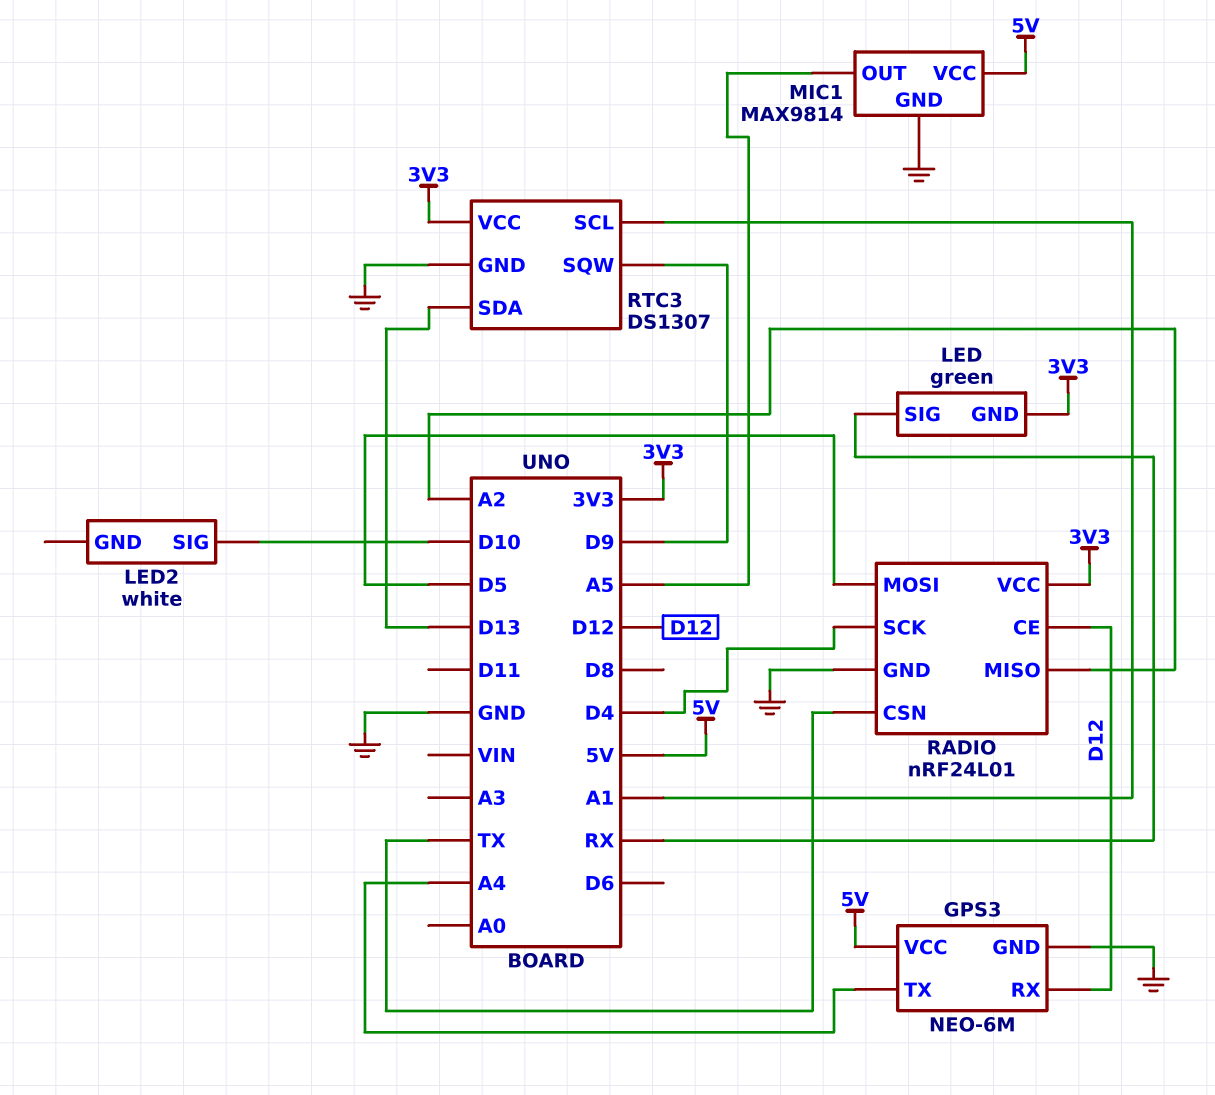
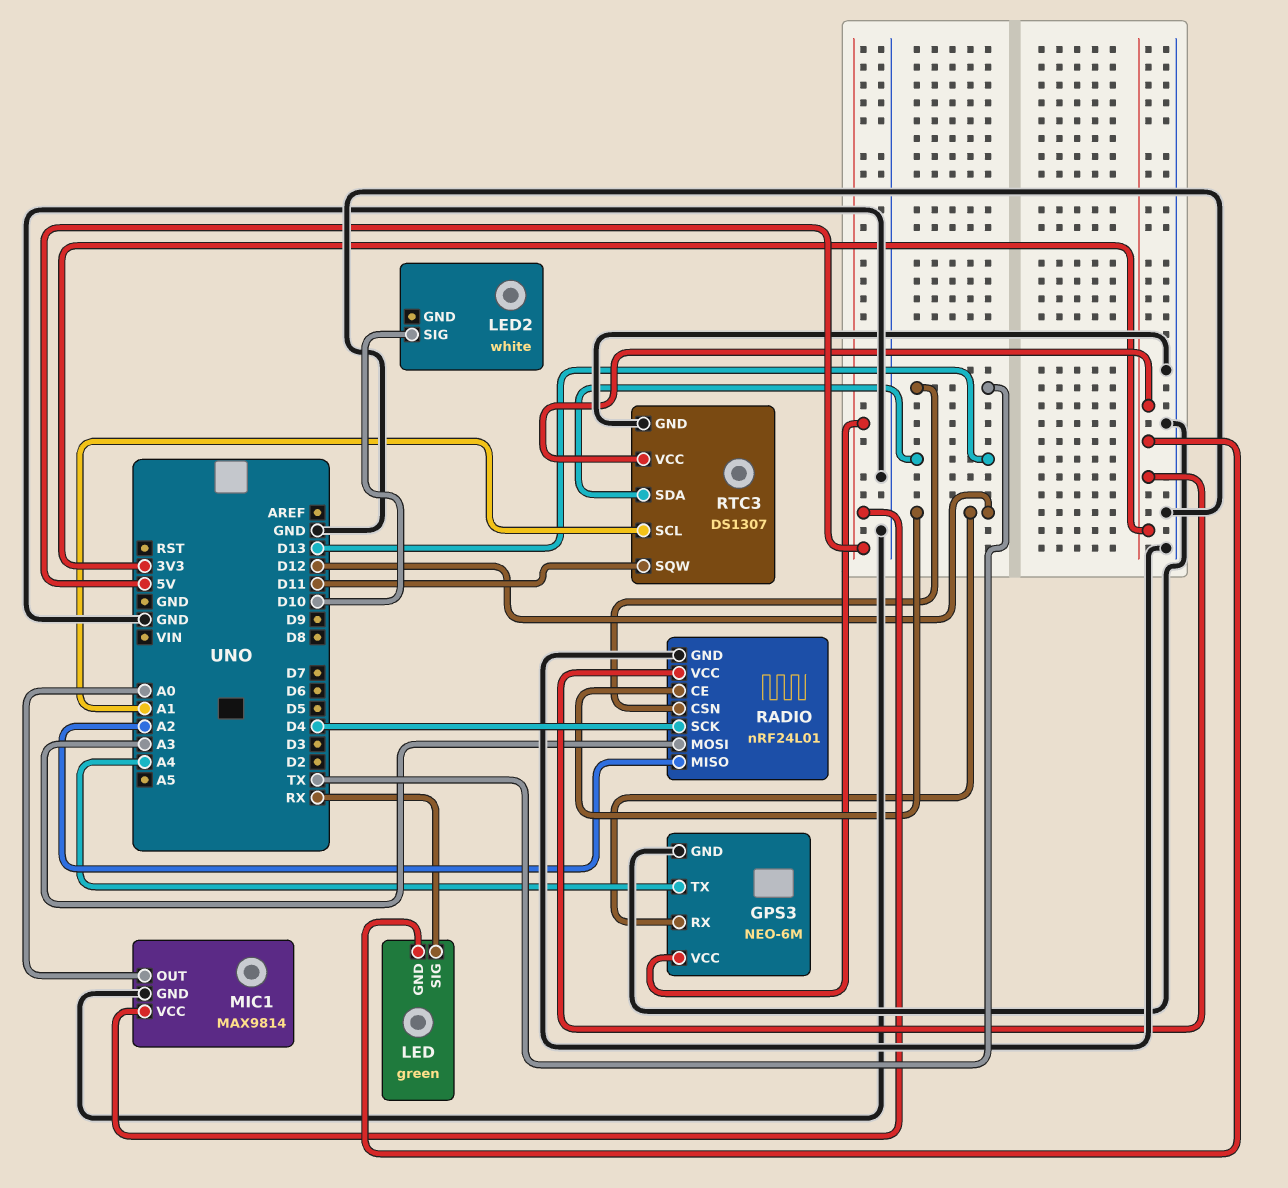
MIC1 pin OUT: A5 -> A0
RADIO pin MOSI: D5 -> A3
RTC3 pin SQW: D9 -> D11

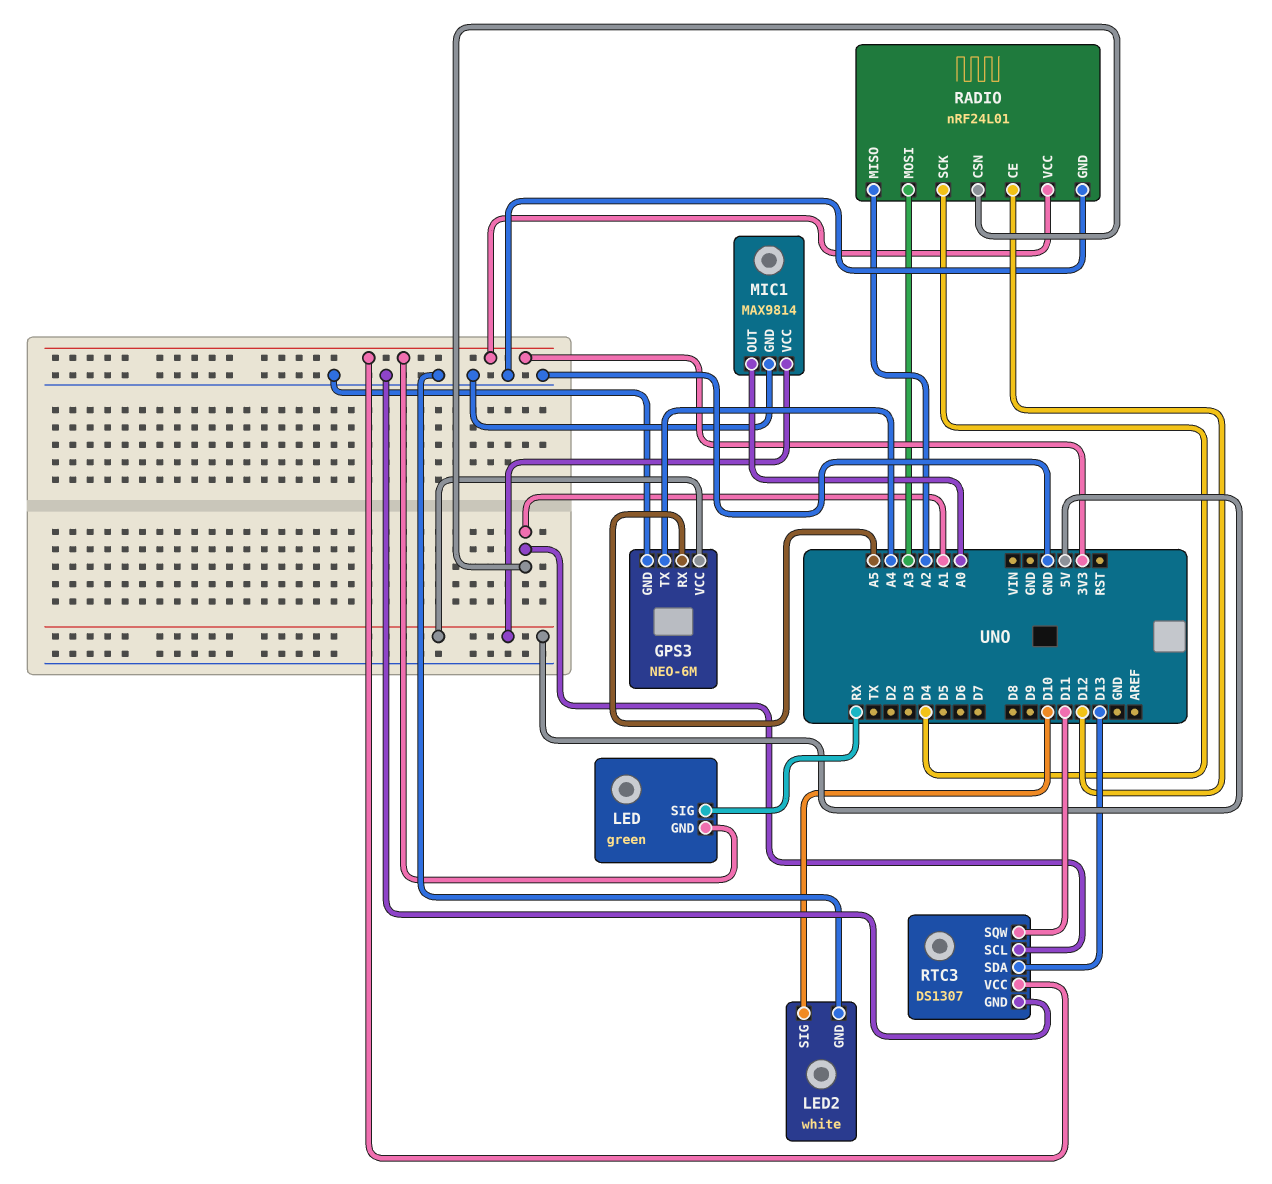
GPS3 pin RX: D12 -> A5
LED2 pin GND: none -> GND
RADIO pin CSN: TX -> A1

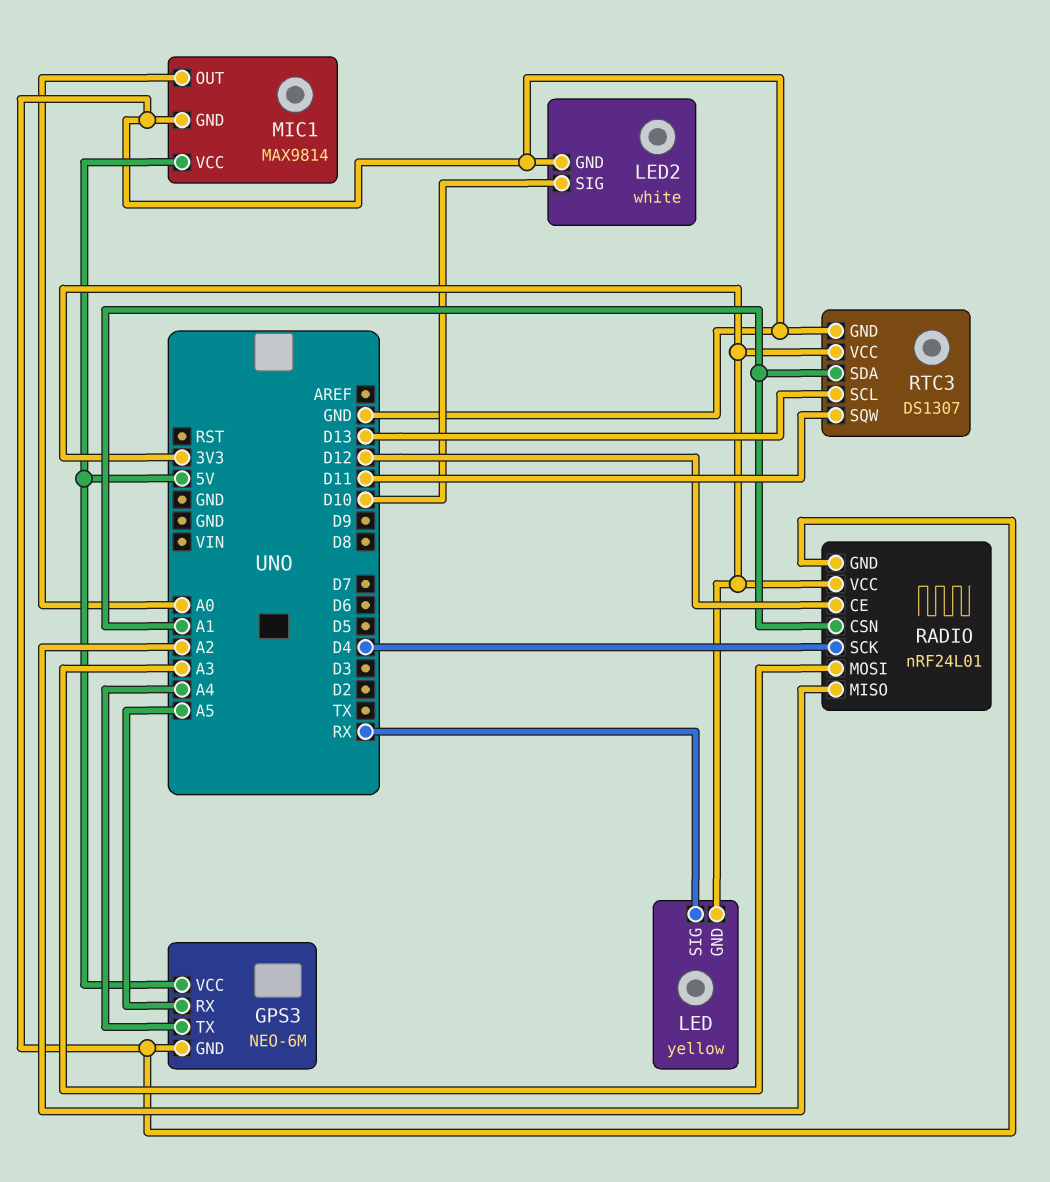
LED: green -> yellow
RTC3 pin SCL: A1 -> D13
RTC3 pin SDA: D13 -> A1

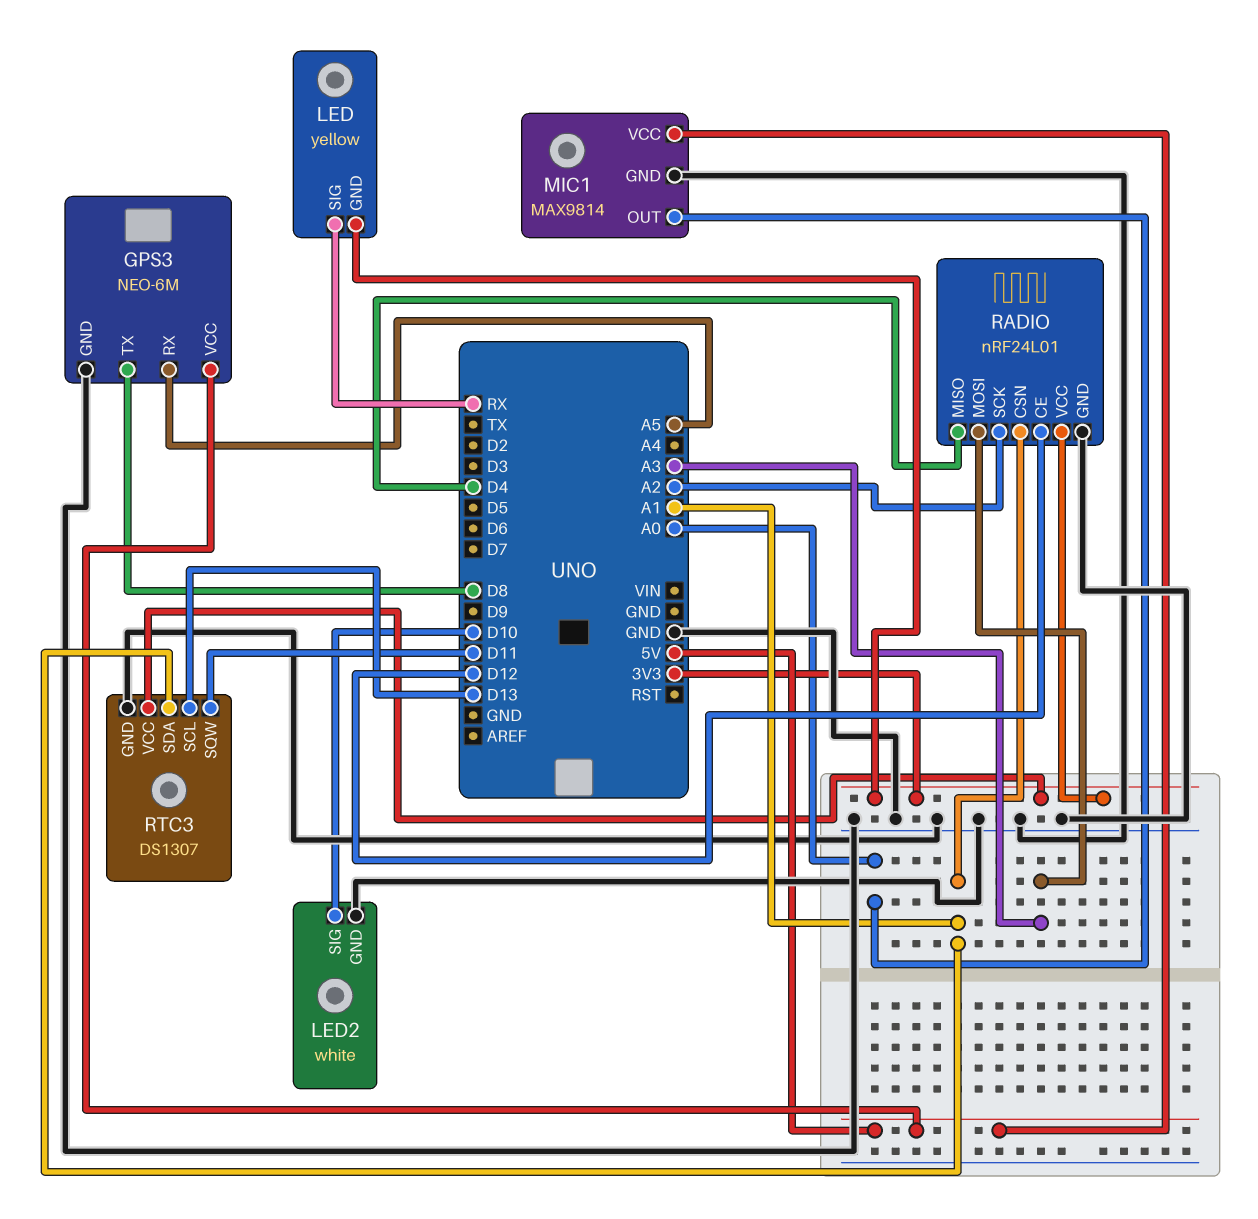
GPS3 pin TX: A4 -> D8
RADIO pin MISO: A2 -> D4
RADIO pin SCK: D4 -> A2

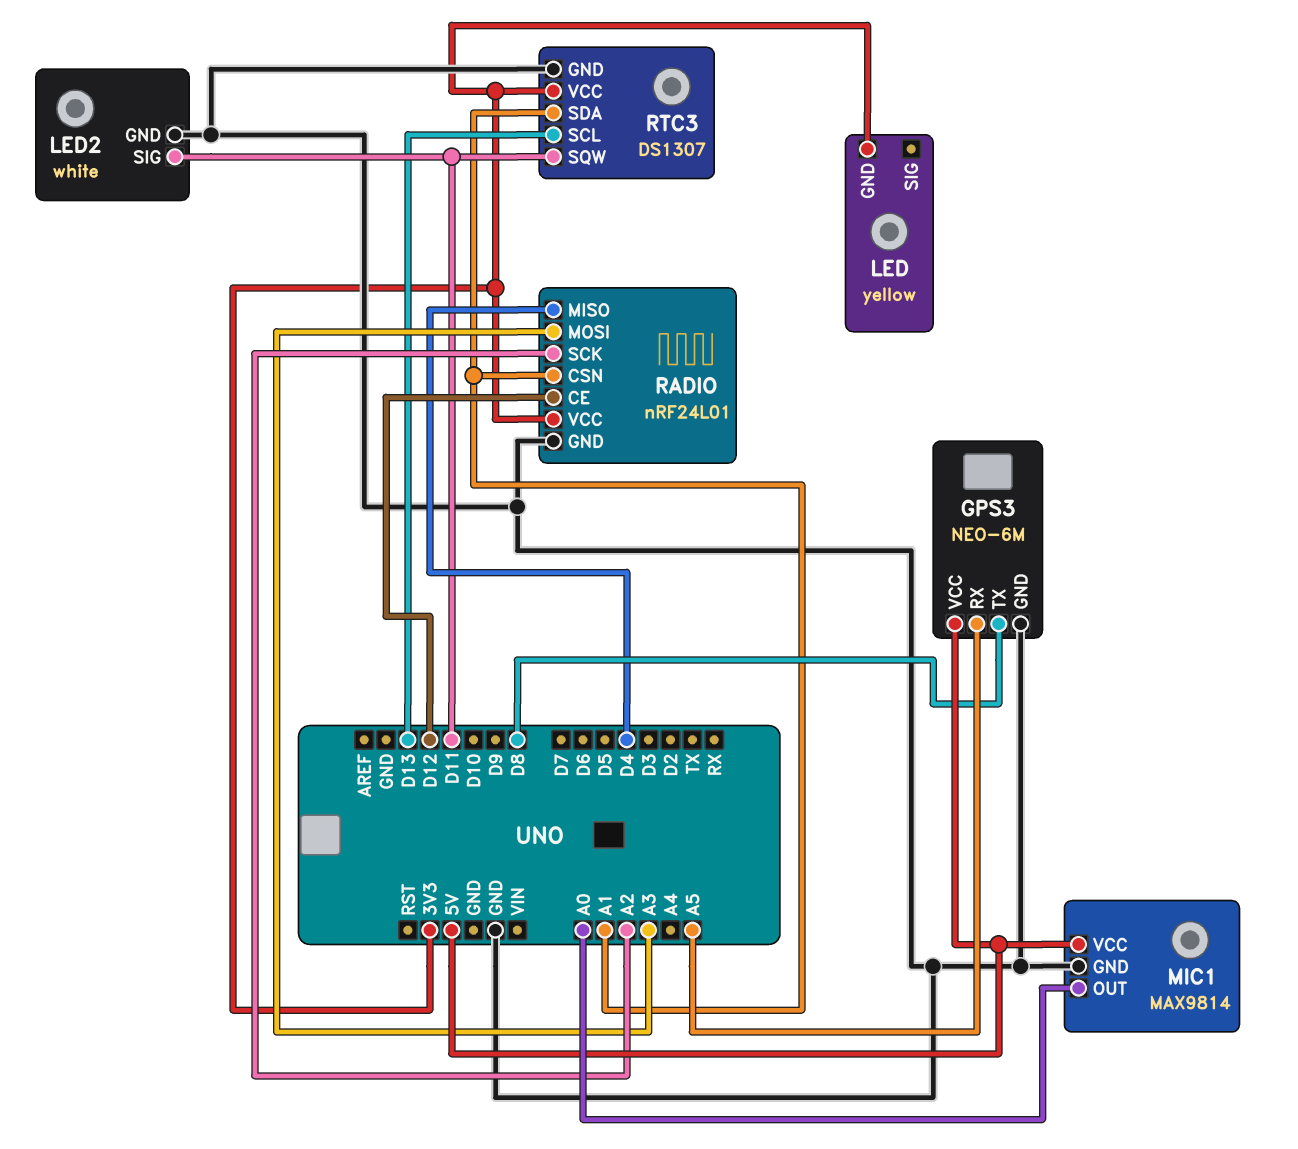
LED pin SIG: RX -> none
LED2 pin SIG: D10 -> D11

